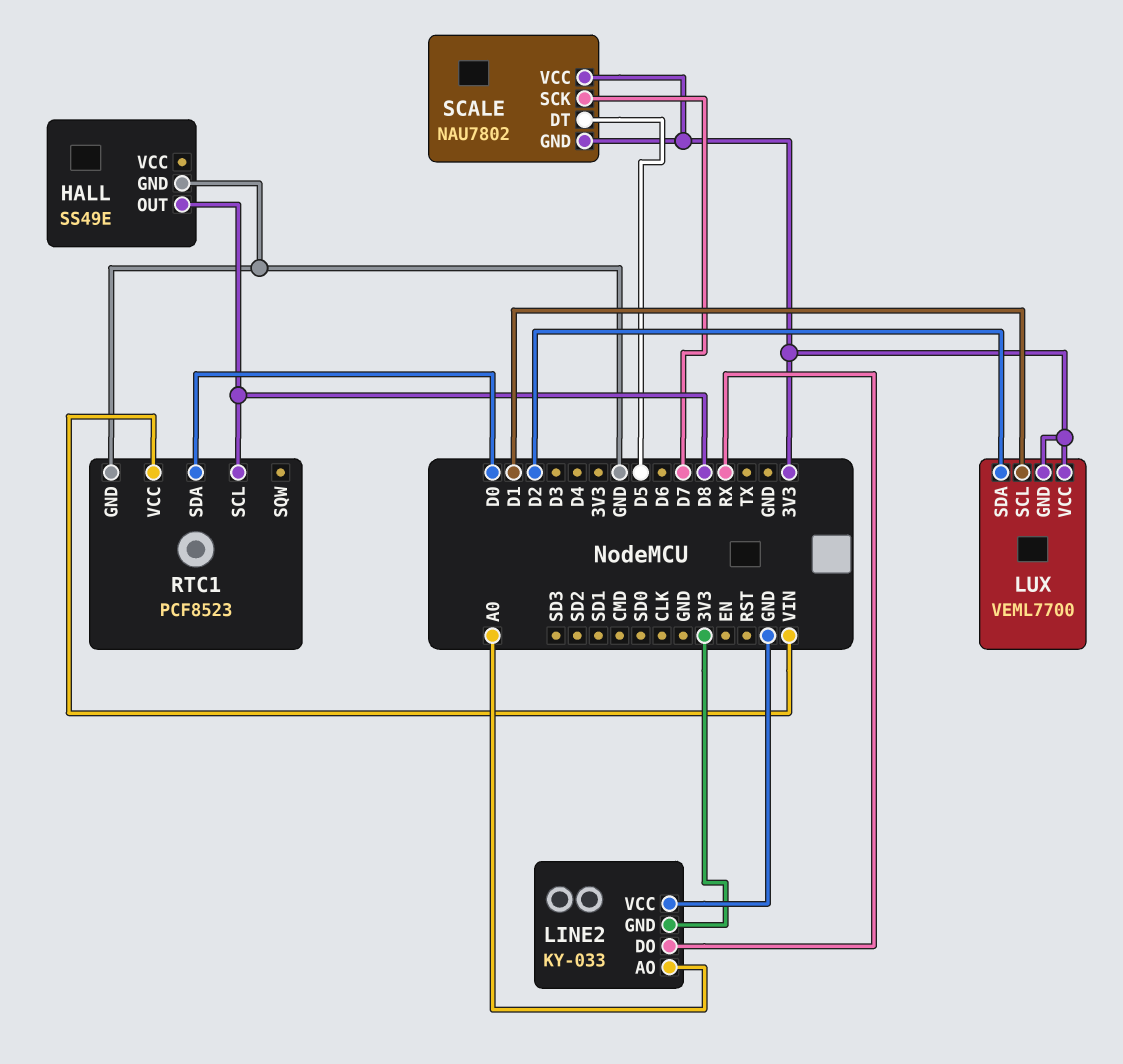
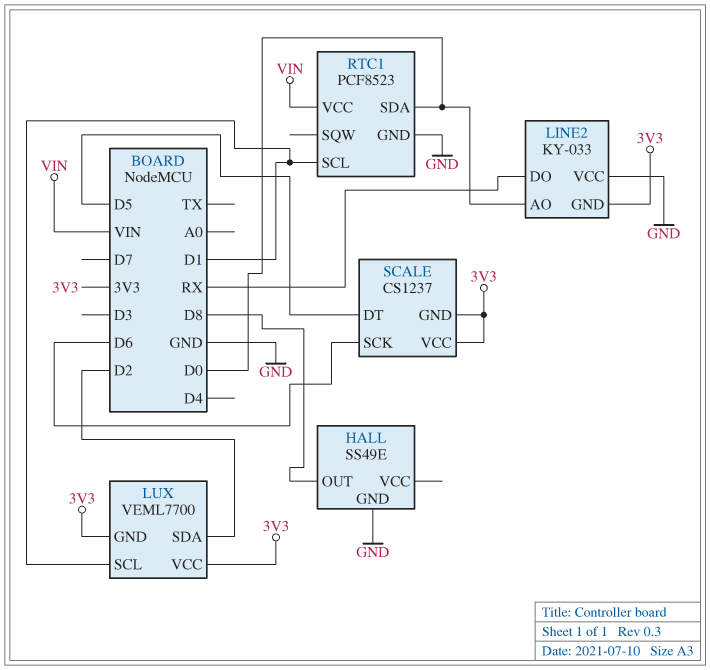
LINE2 pin AO: A0 -> D0
RTC1 pin SCL: D8 -> D1
SCALE: NAU7802 -> CS1237
SCALE pin SCK: D7 -> D6

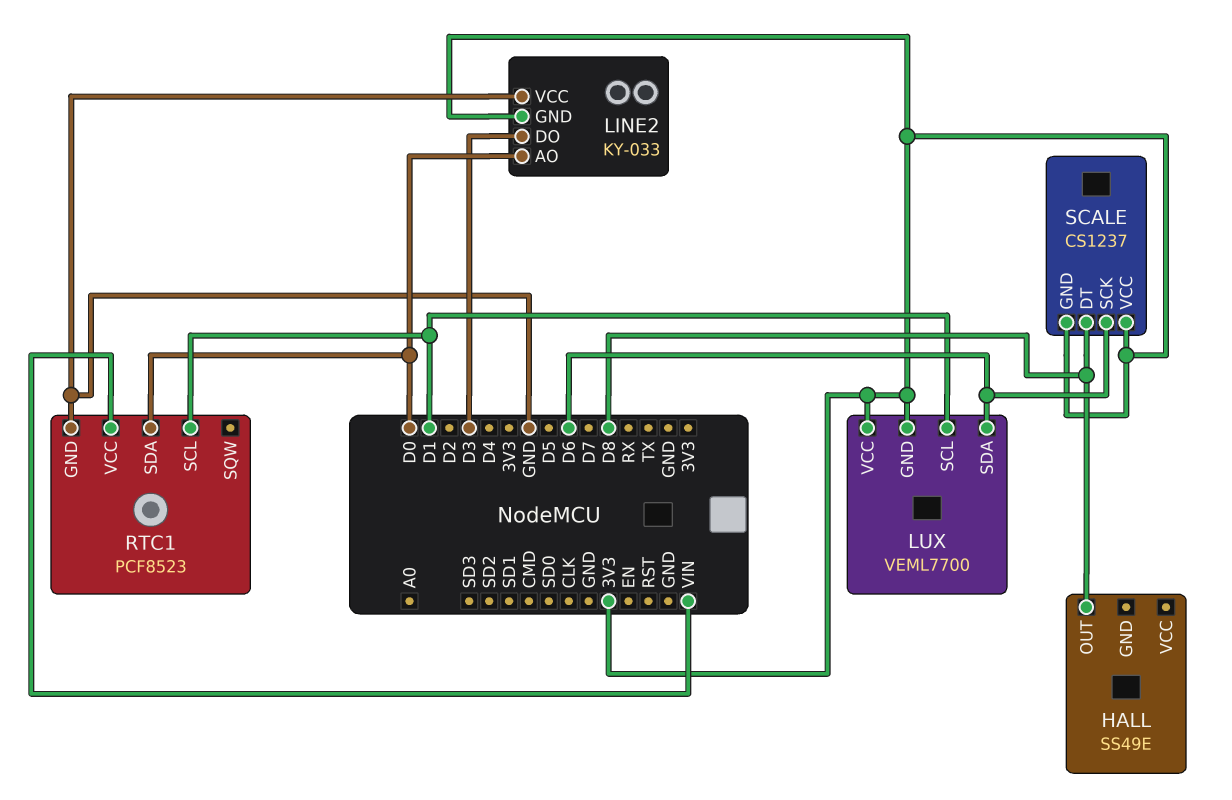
HALL pin GND: GND -> none
LINE2 pin DO: RX -> D3
LUX pin SDA: D2 -> D6
SCALE pin DT: D5 -> D8

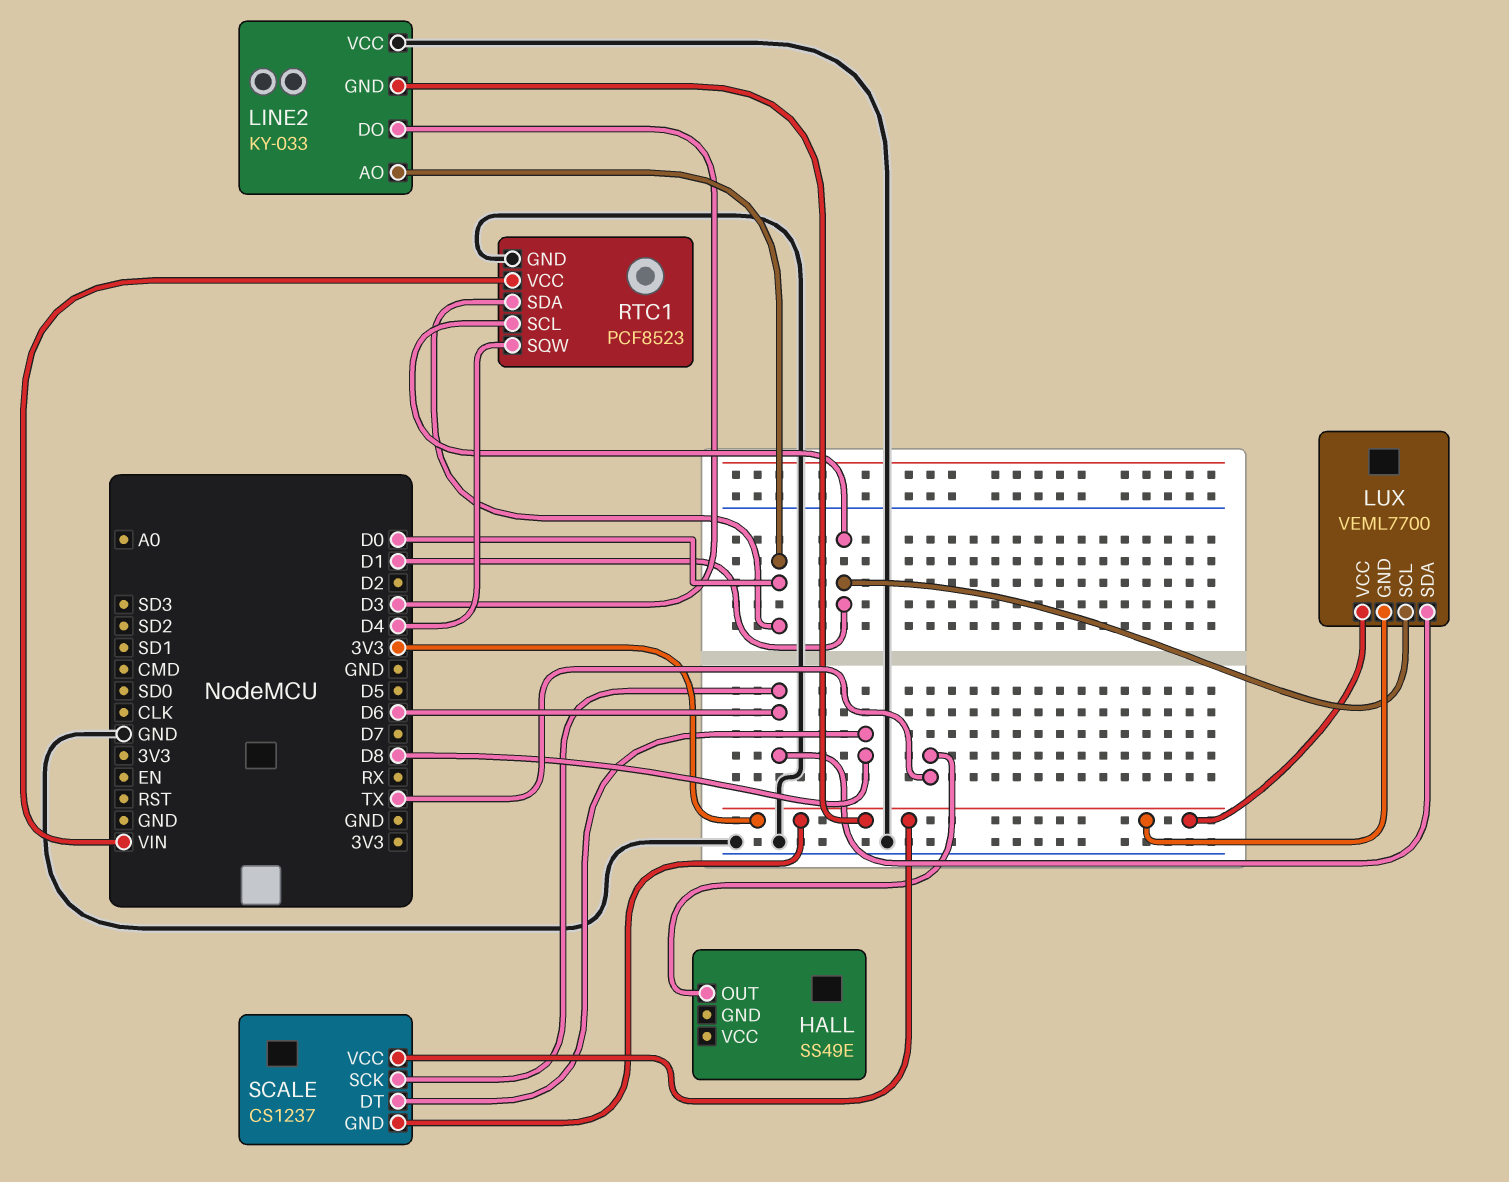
HALL pin OUT: D8 -> TX
RTC1 pin SQW: none -> D4

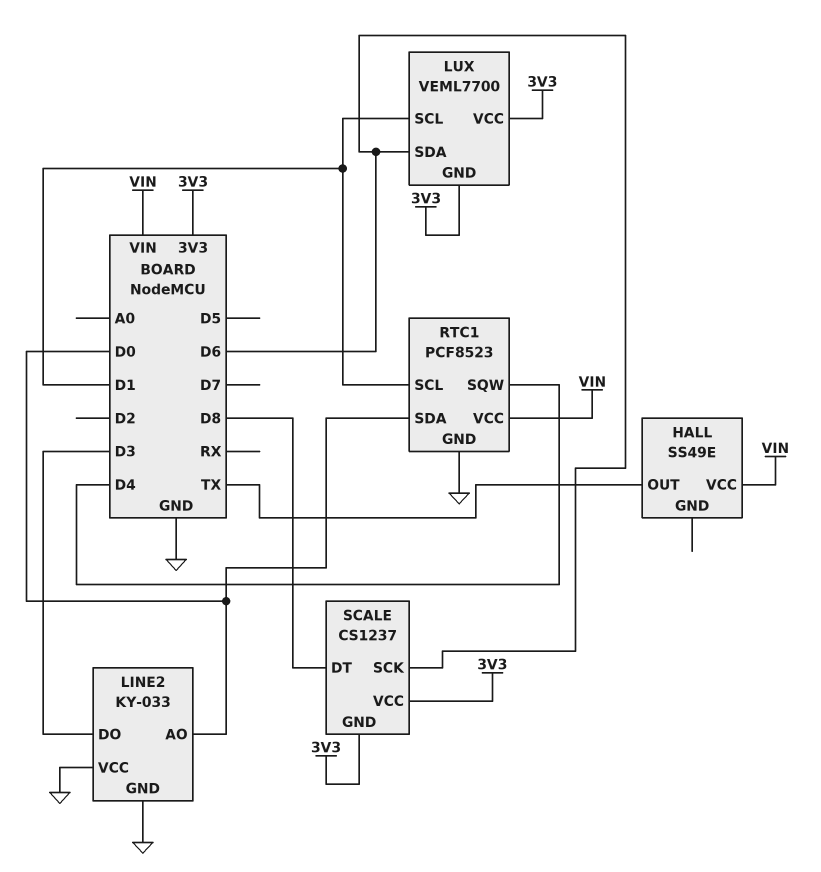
HALL pin VCC: none -> VIN
LINE2 pin GND: 3V3 -> GND

